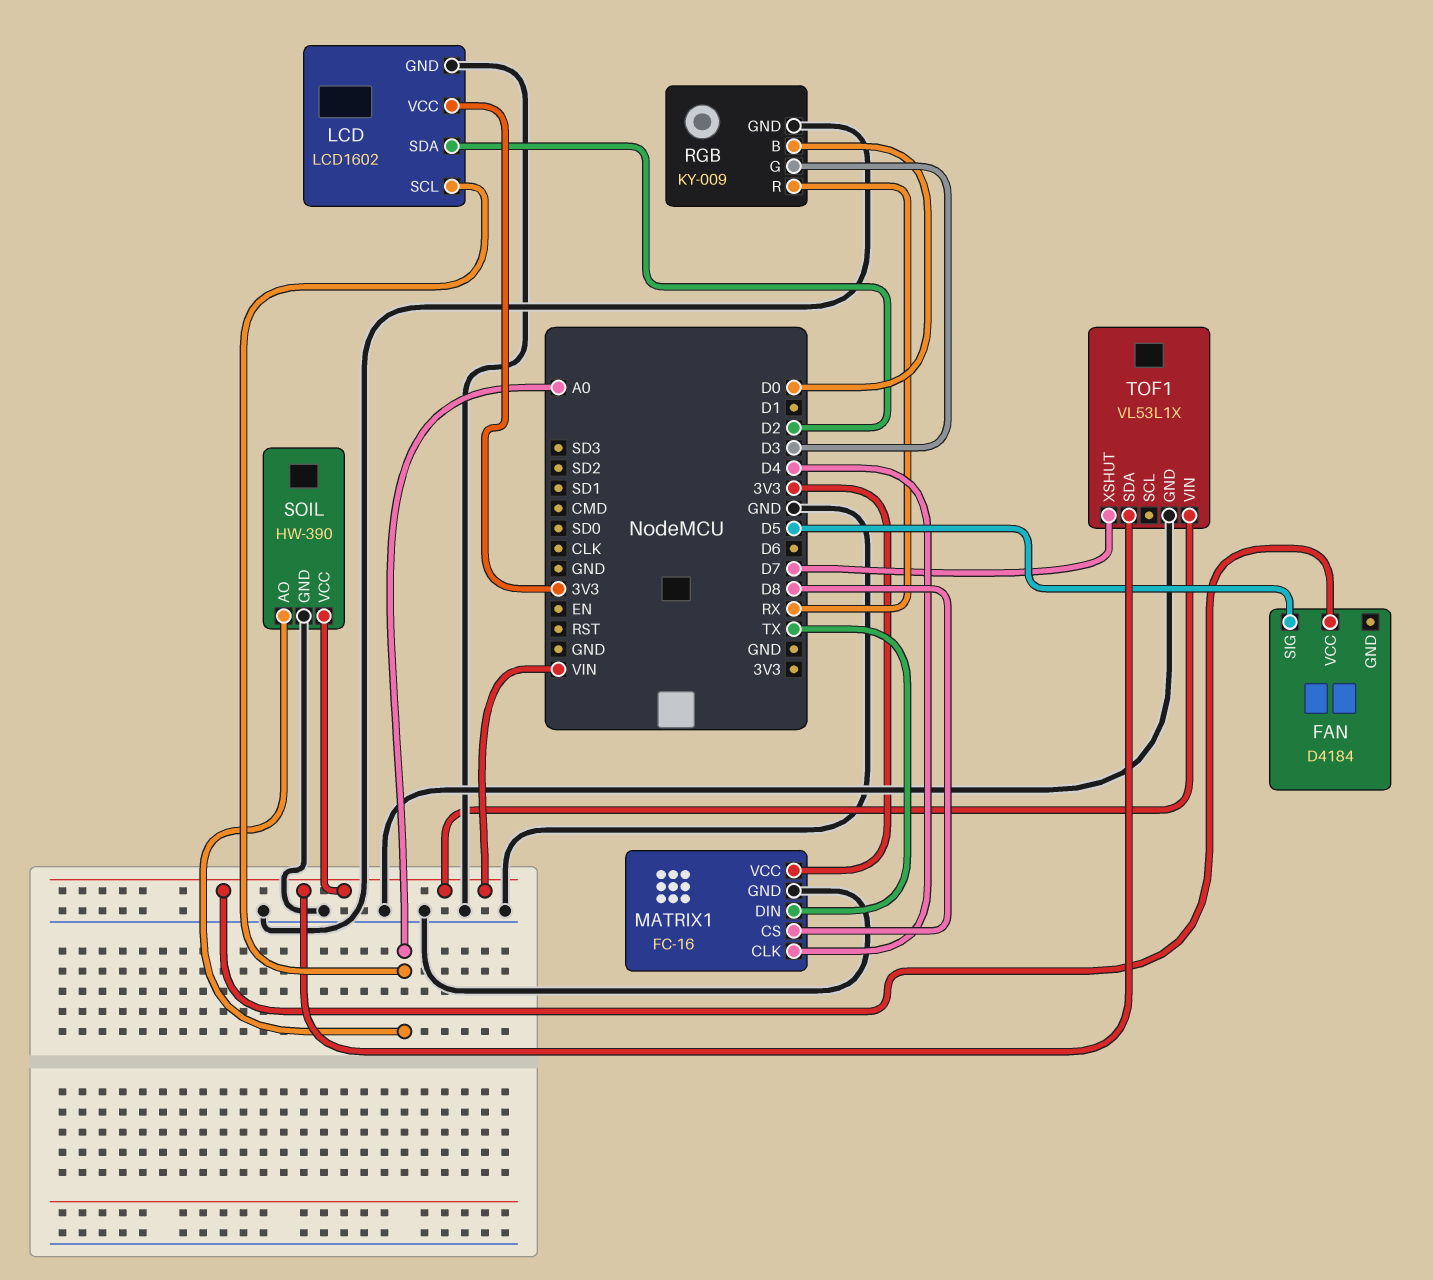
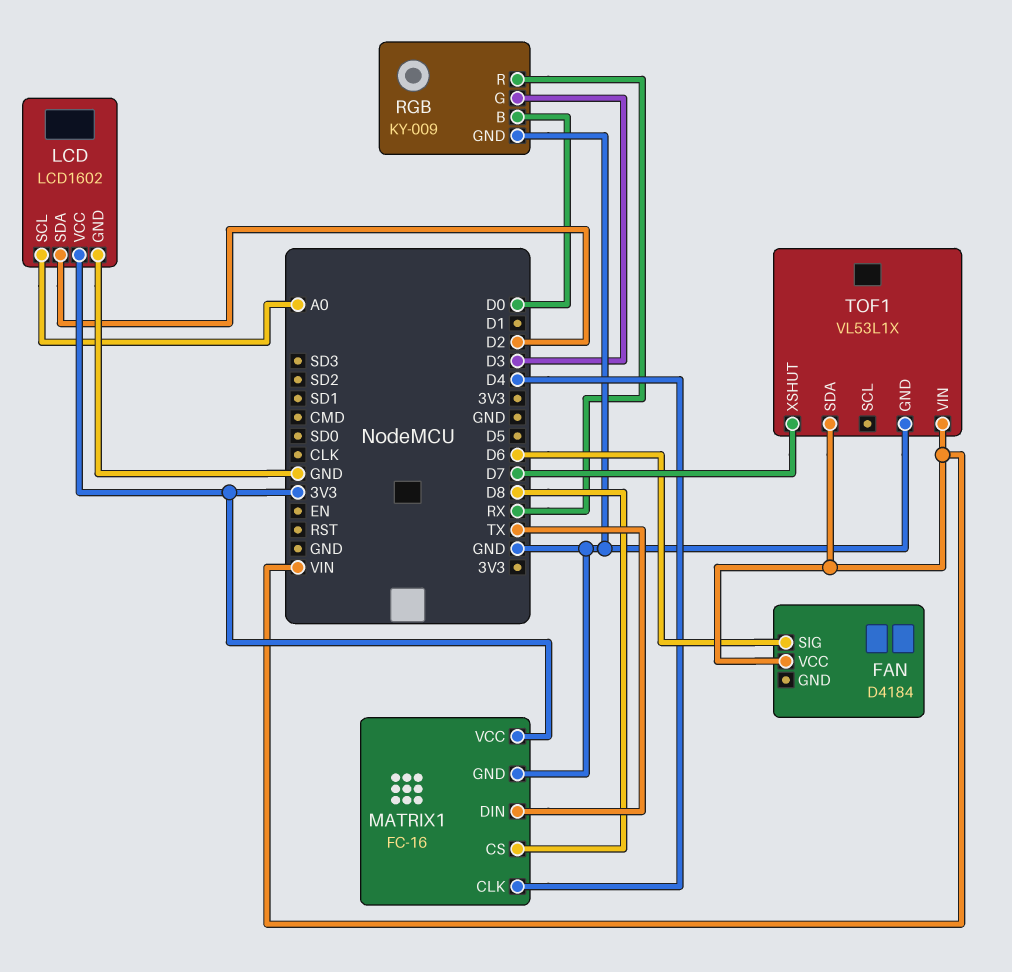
FAN pin SIG: D5 -> D6
SOIL: HW-390 -> none
SOIL pin AO: A0 -> none
SOIL pin GND: GND -> none
SOIL pin VCC: VIN -> none

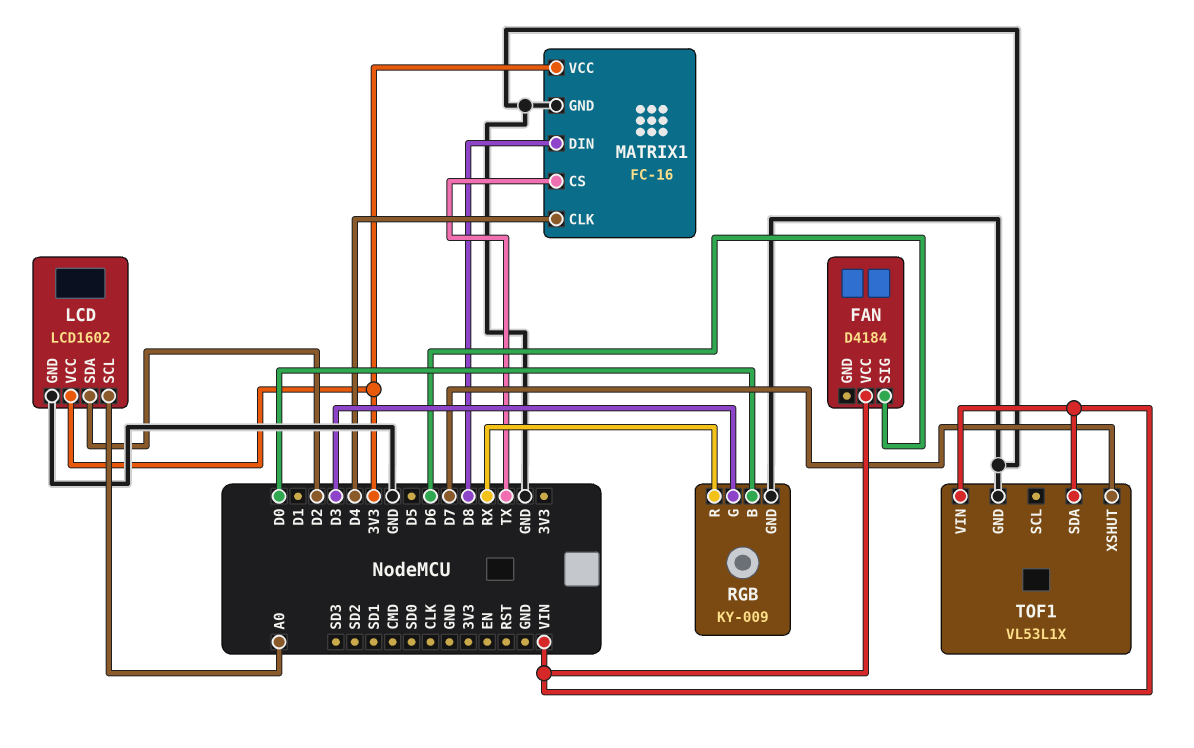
MATRIX1 pin CS: D8 -> TX
MATRIX1 pin DIN: TX -> D8

